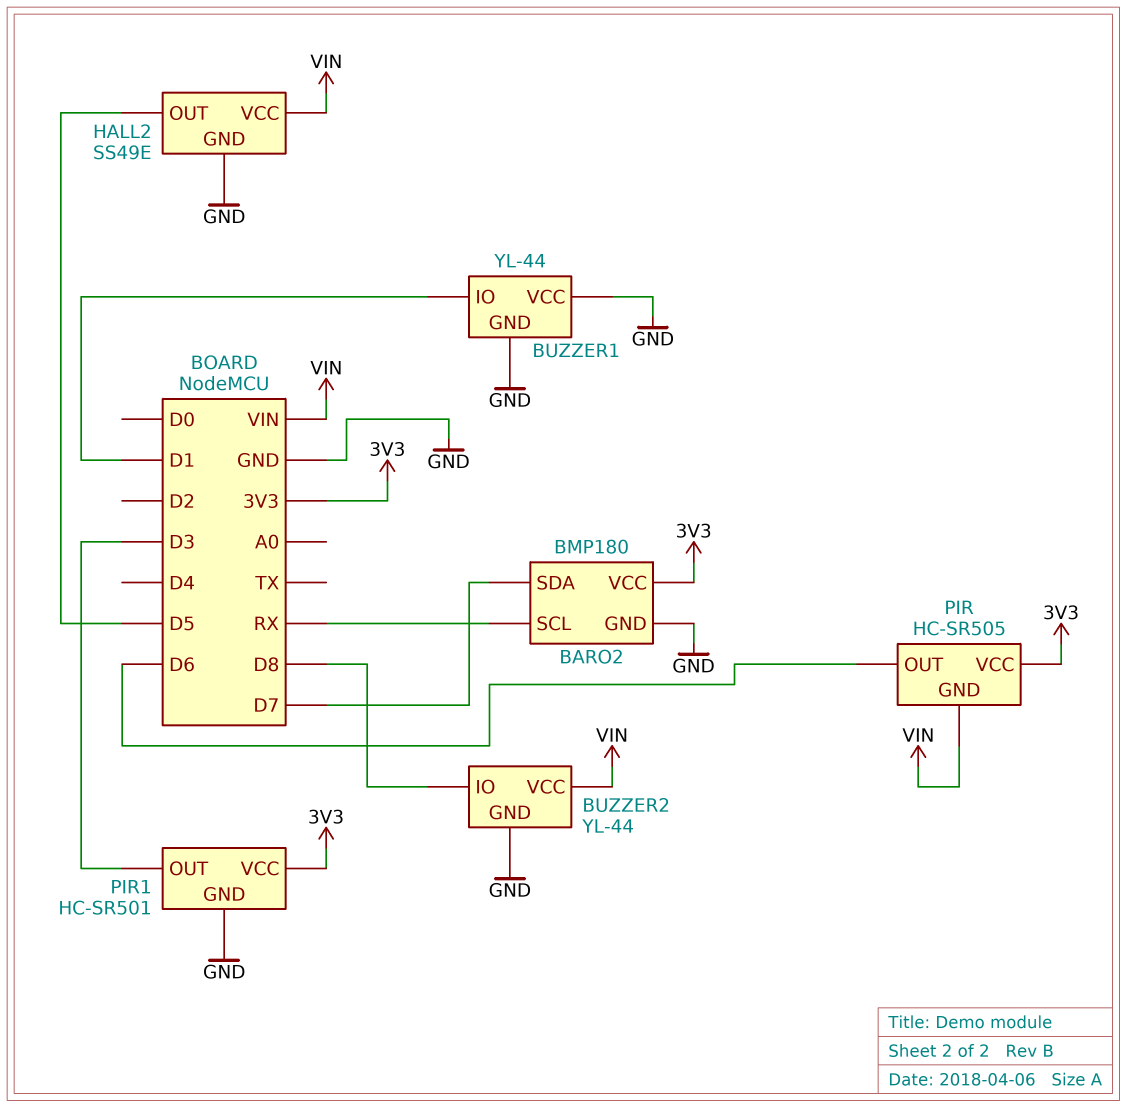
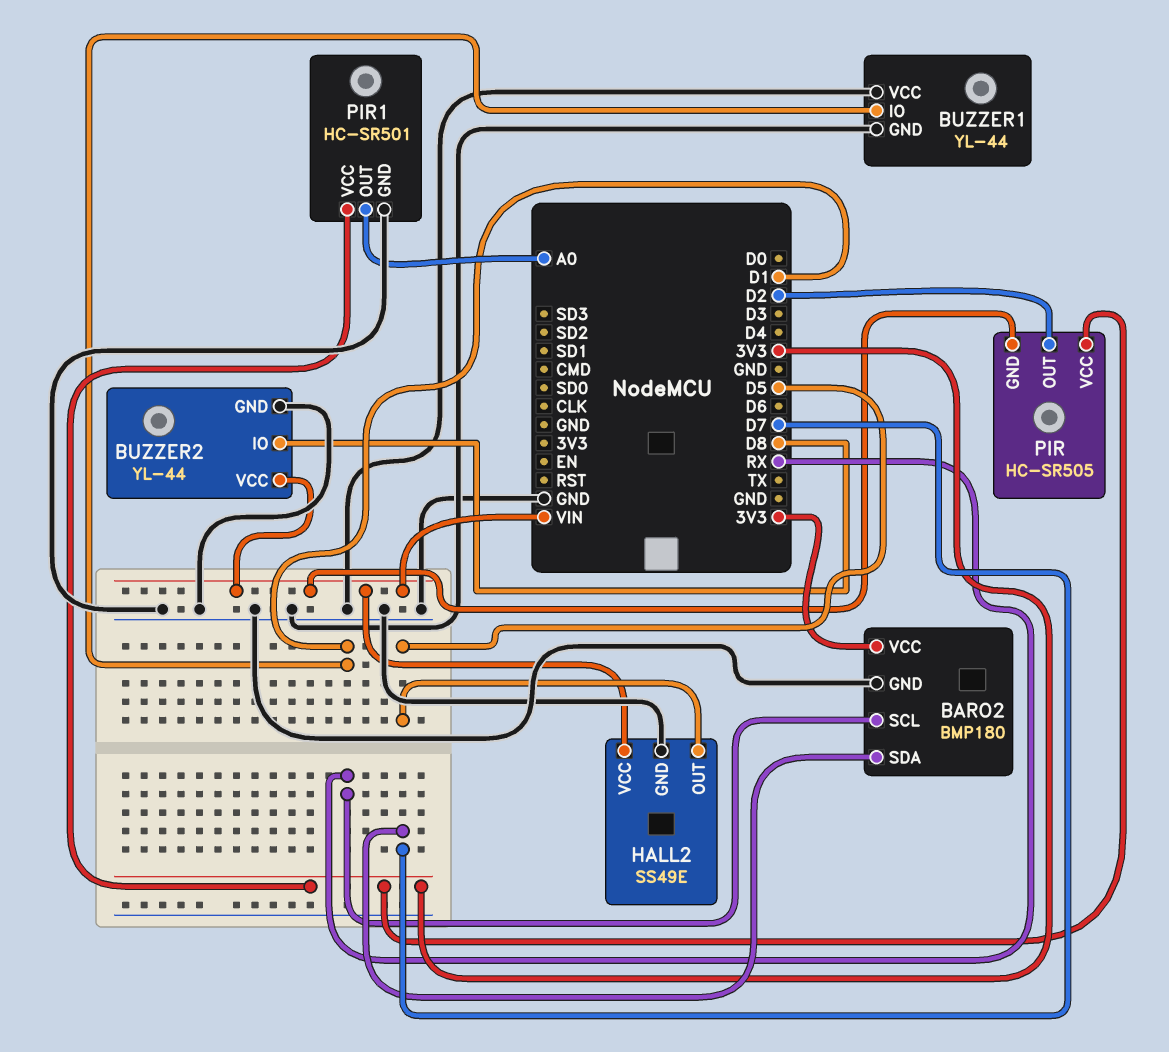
PIR pin OUT: D6 -> D2
PIR1 pin OUT: D3 -> A0

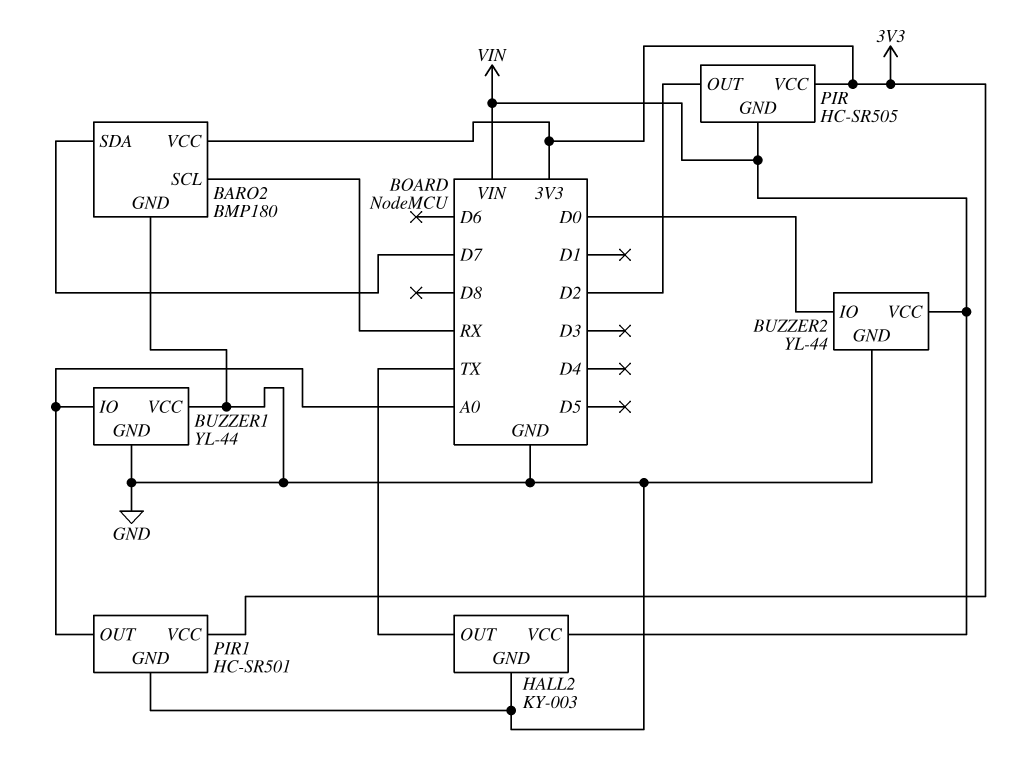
BUZZER1 pin IO: D1 -> A0
BUZZER2 pin IO: D8 -> D0
HALL2: SS49E -> KY-003
HALL2 pin OUT: D5 -> TX

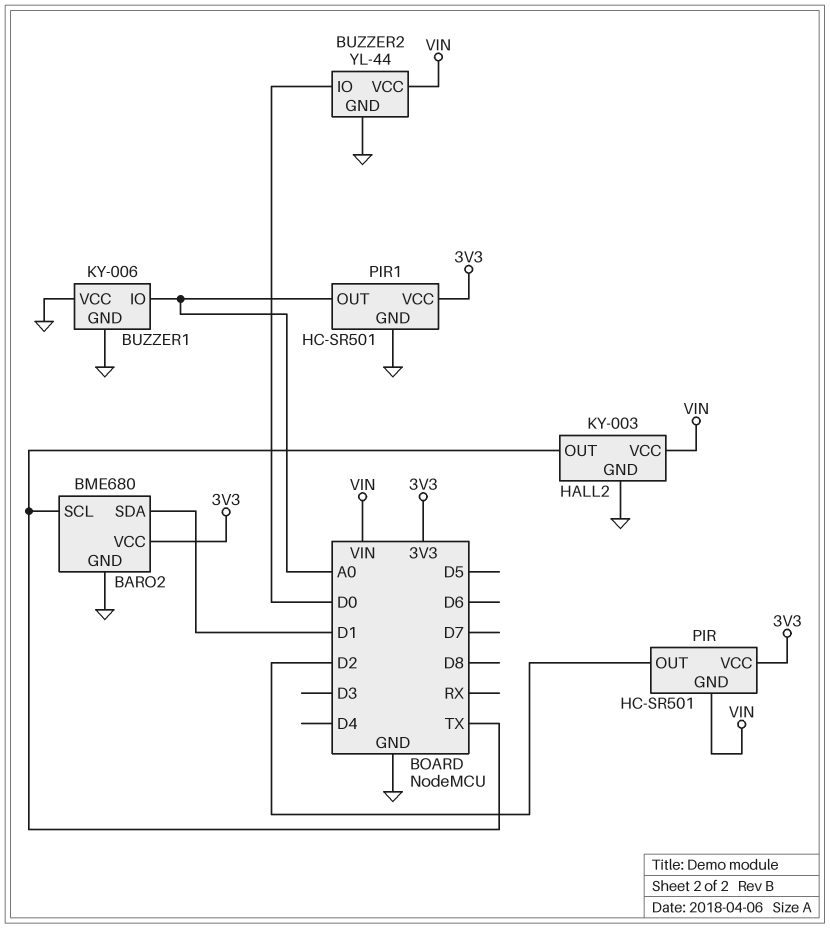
BARO2: BMP180 -> BME680
BARO2 pin SCL: RX -> TX
BARO2 pin SDA: D7 -> D1
BUZZER1: YL-44 -> KY-006
PIR: HC-SR505 -> HC-SR501

